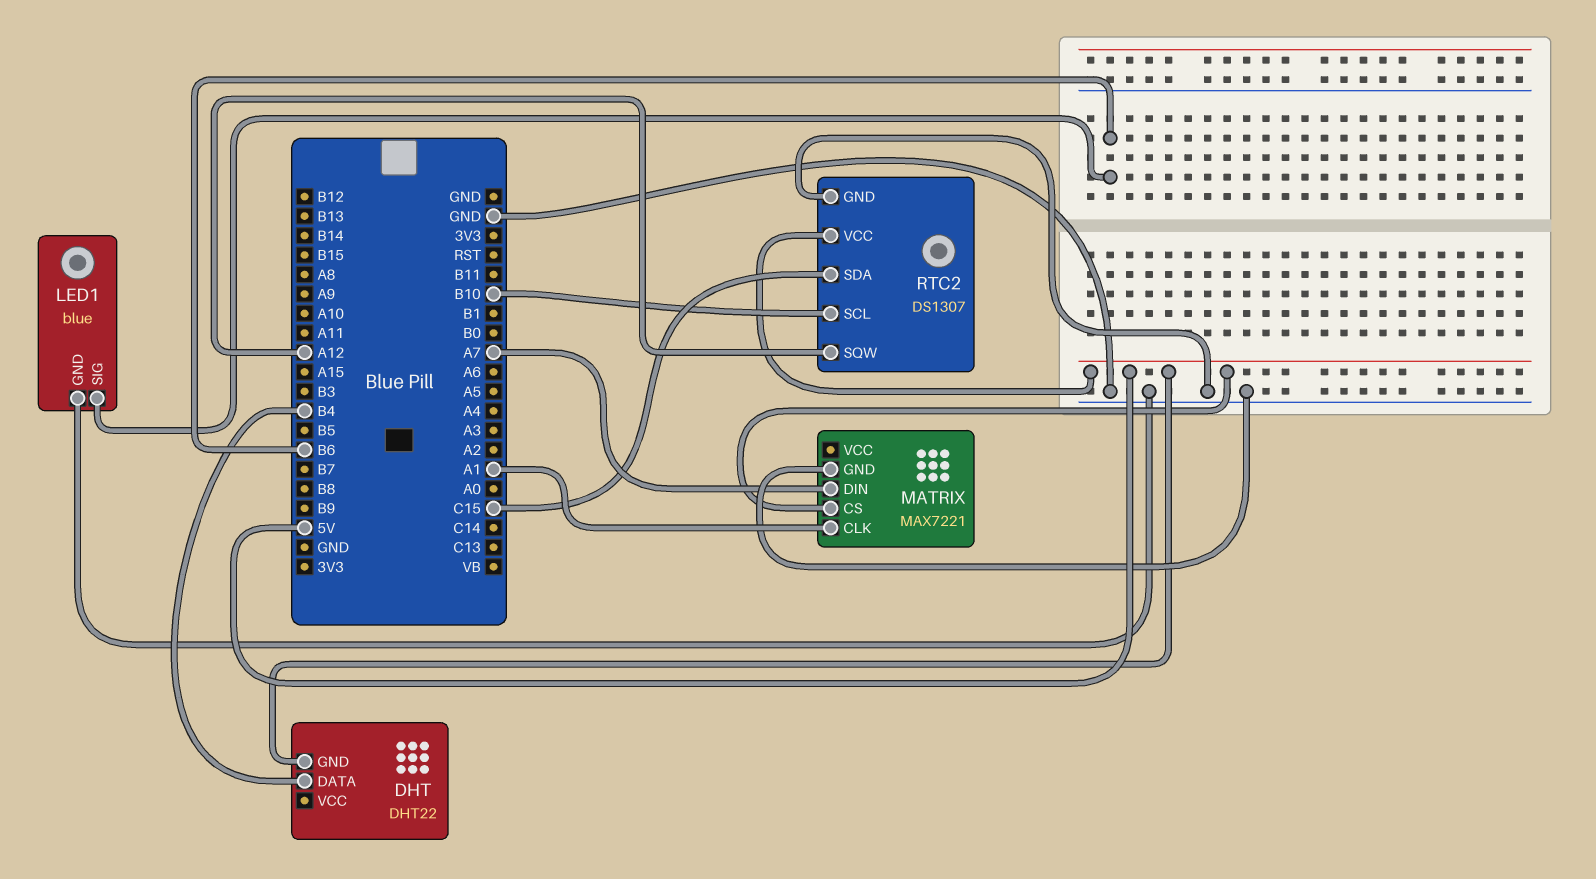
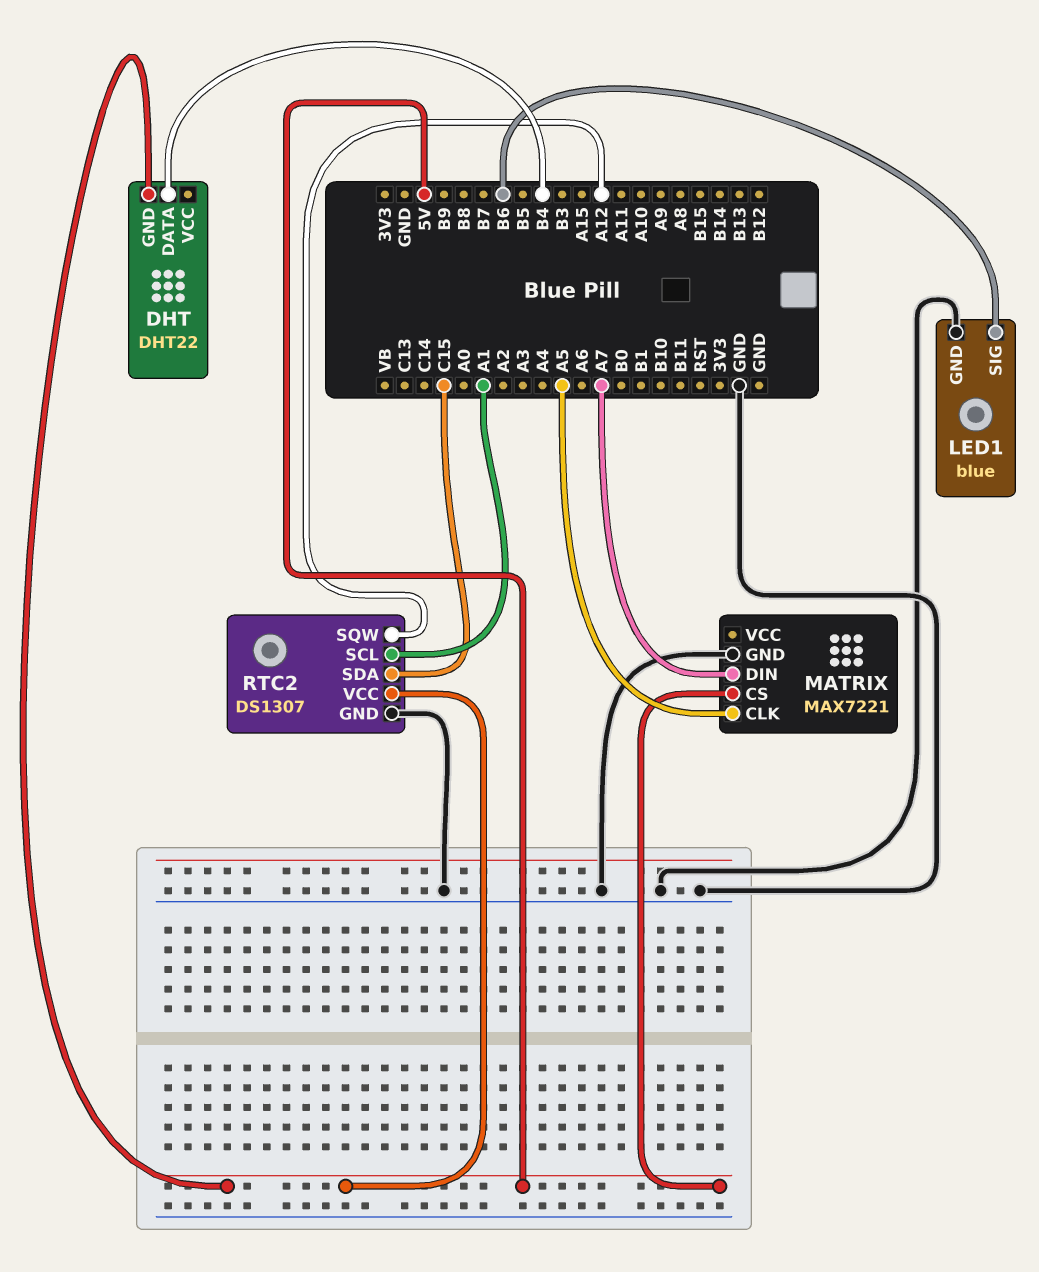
MATRIX pin CLK: A1 -> A5
RTC2 pin SCL: B10 -> A1

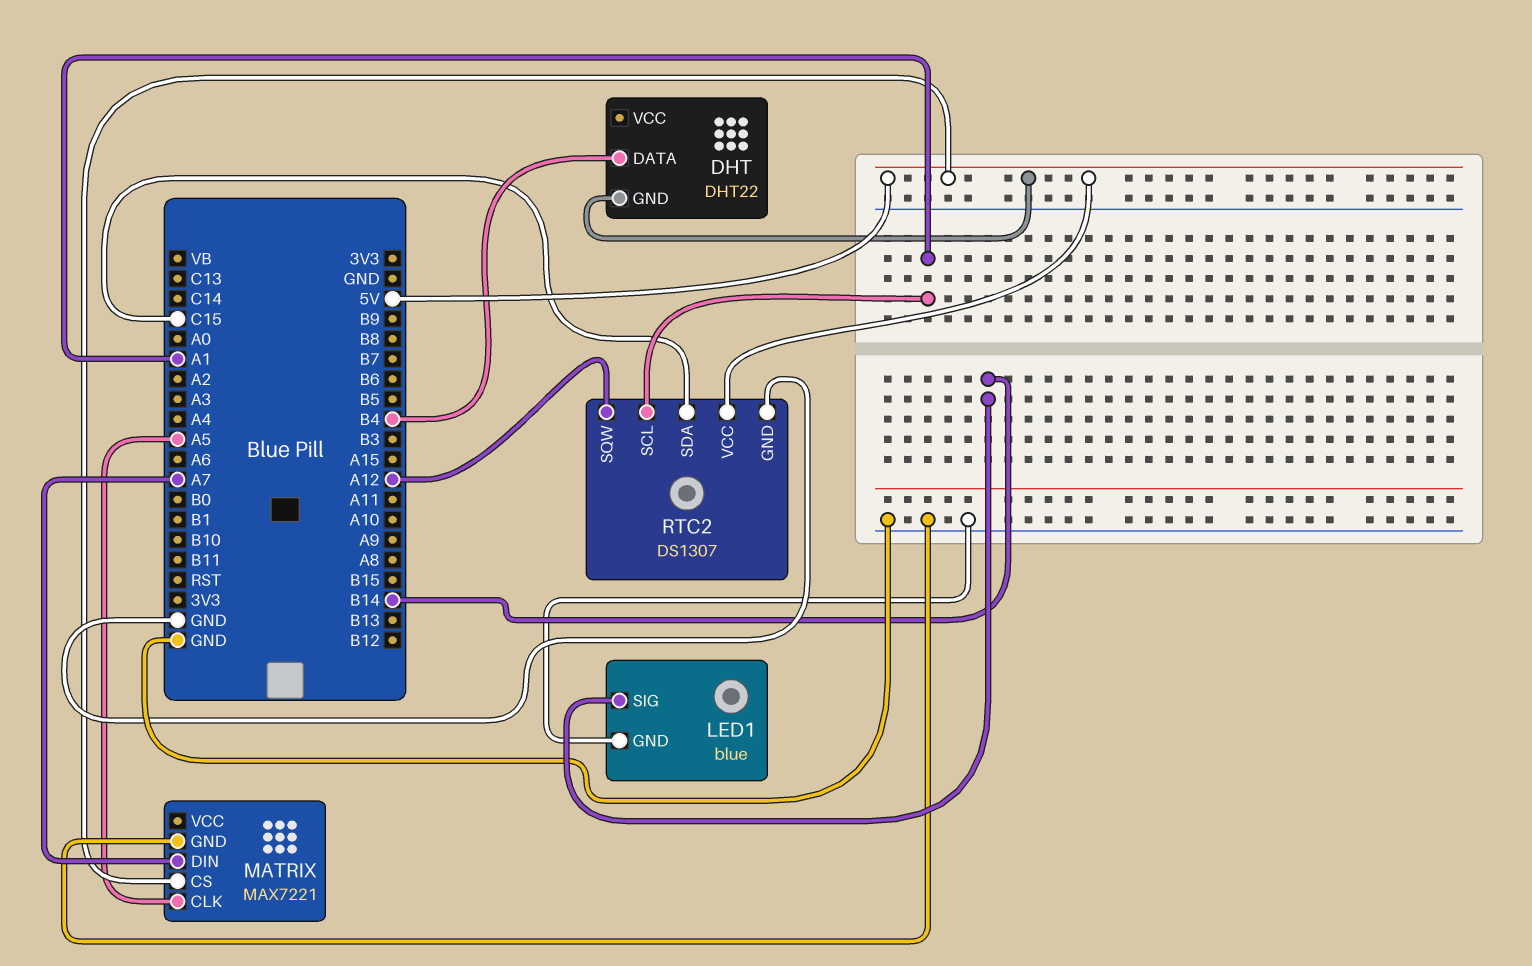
LED1 pin SIG: B6 -> B14

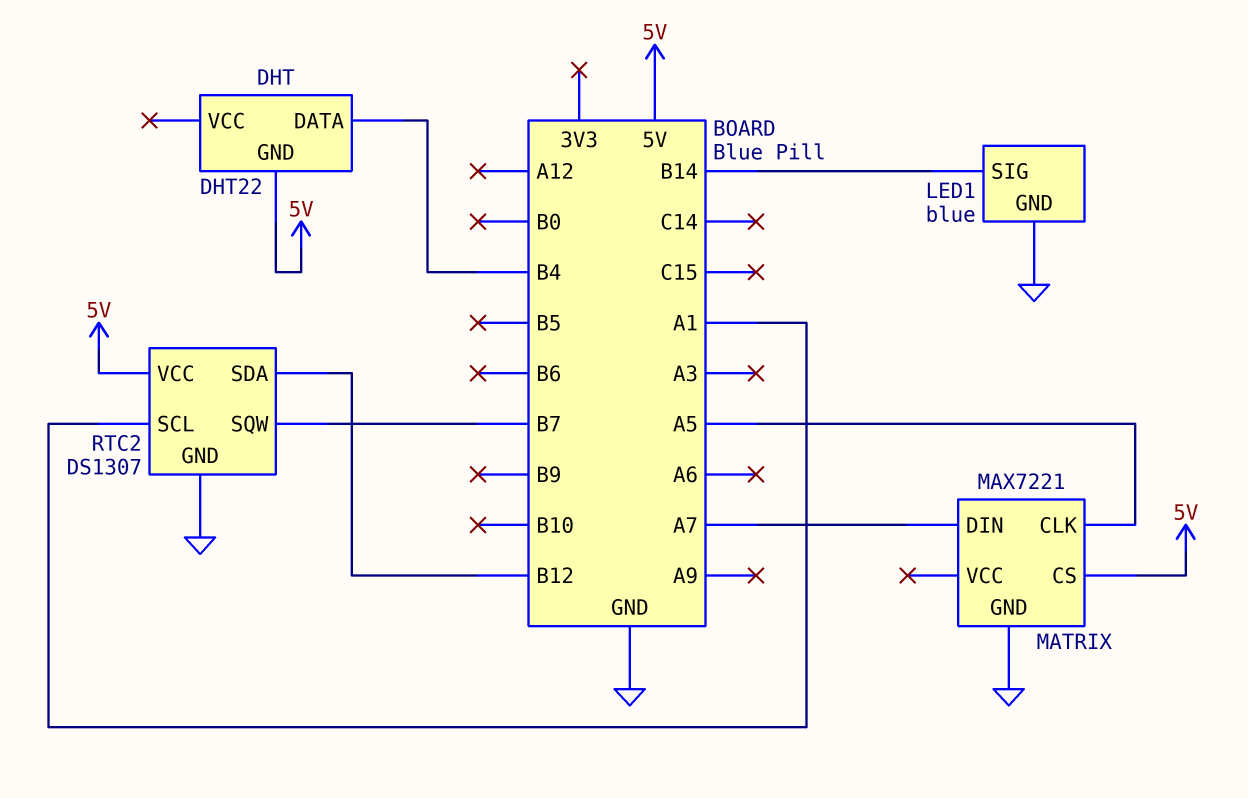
RTC2 pin SDA: C15 -> B12
RTC2 pin SQW: A12 -> B7

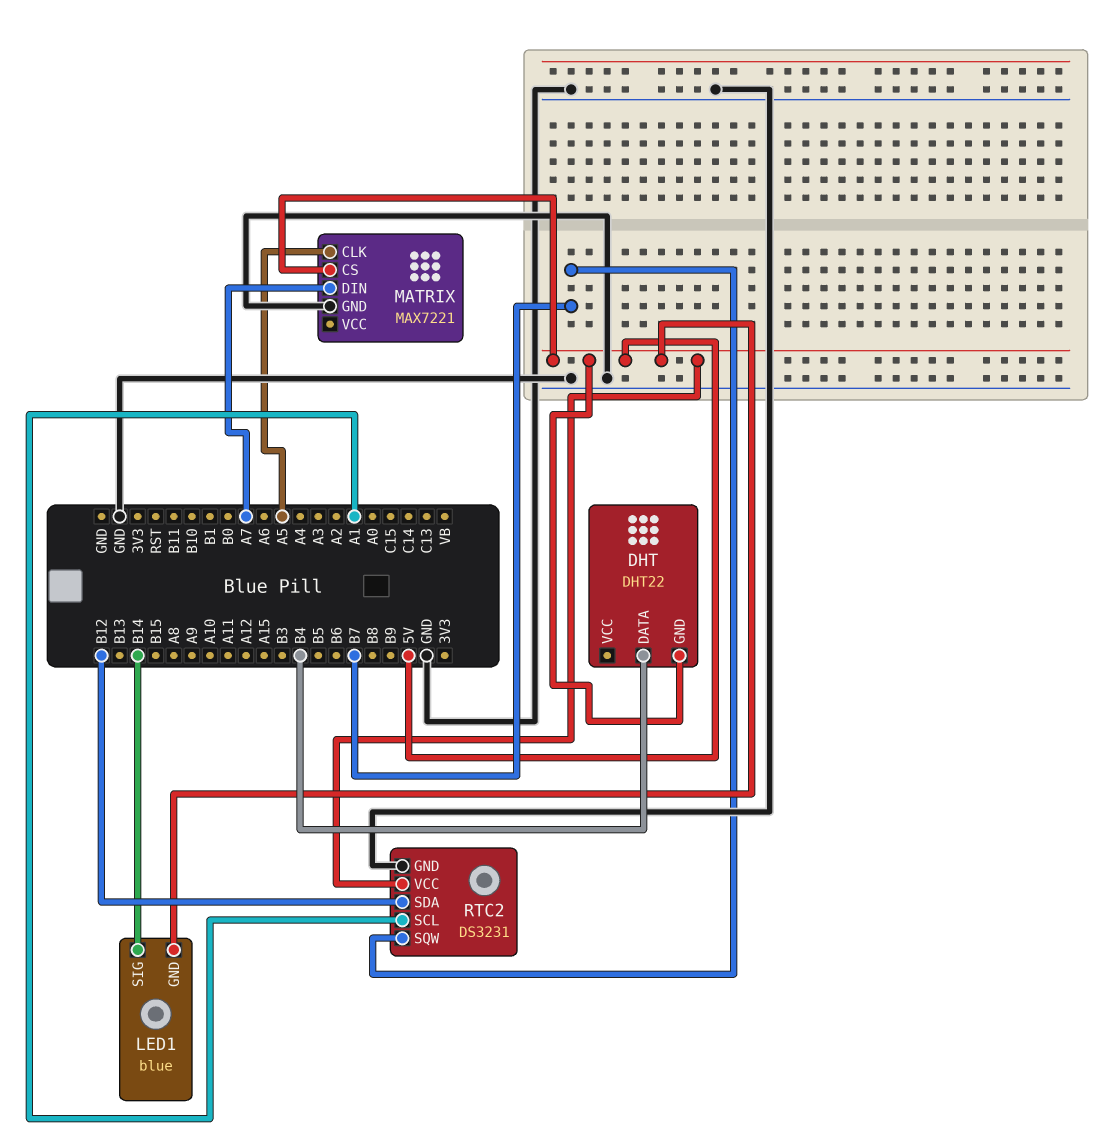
LED1 pin GND: GND -> 5V
RTC2: DS1307 -> DS3231

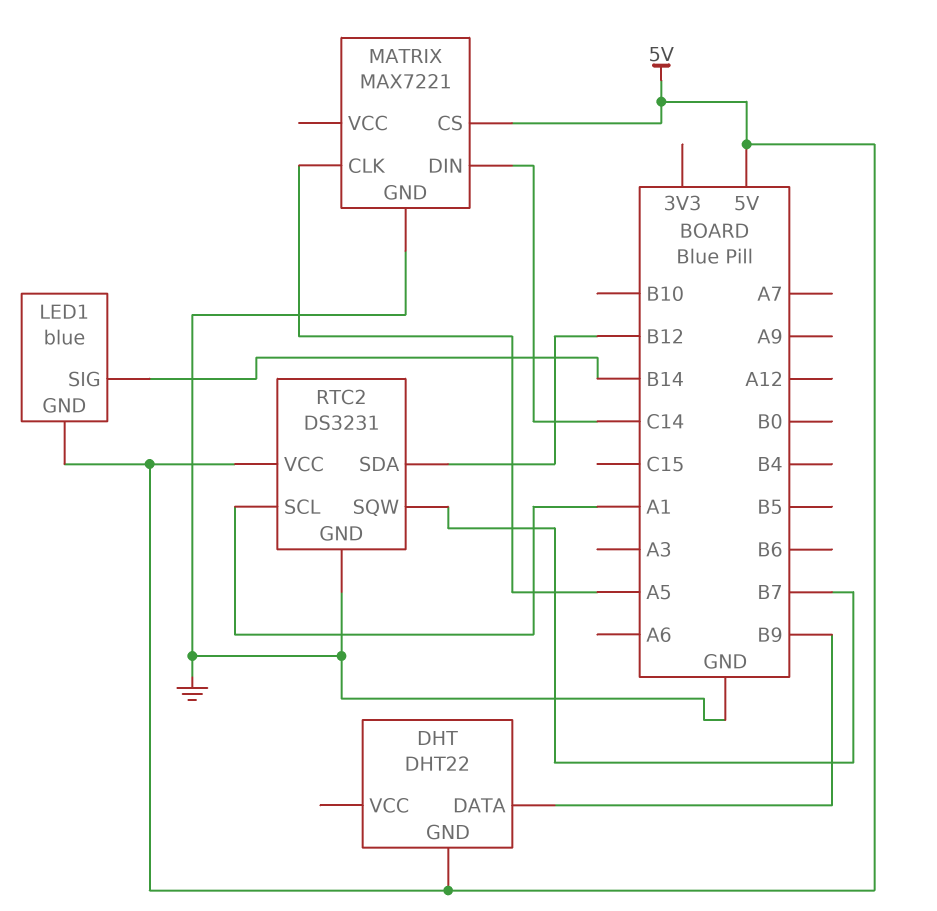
DHT pin DATA: B4 -> B9
MATRIX pin DIN: A7 -> C14

